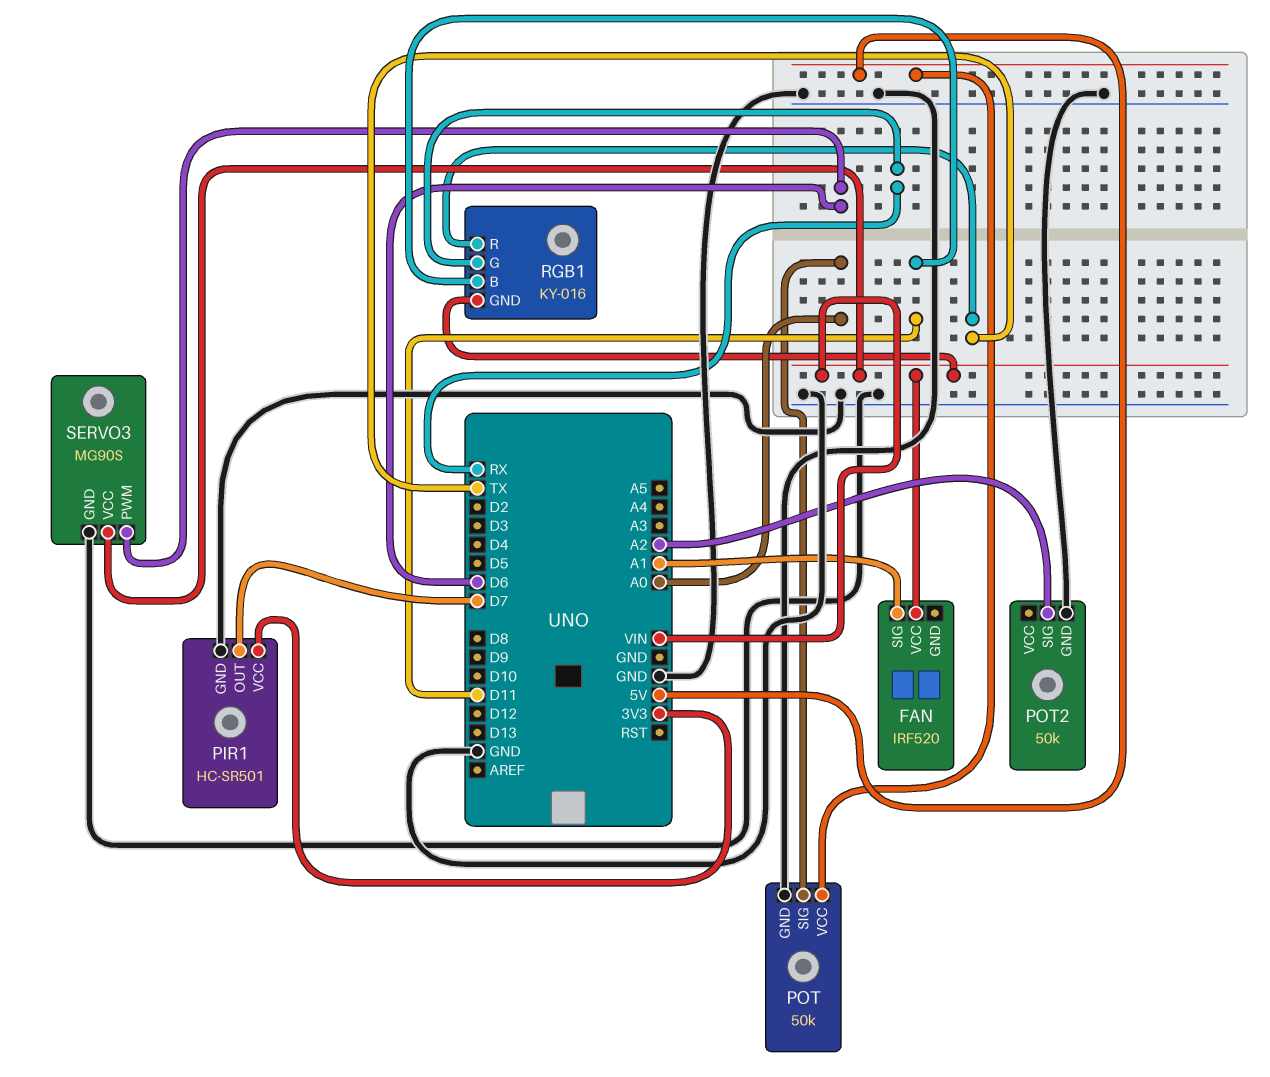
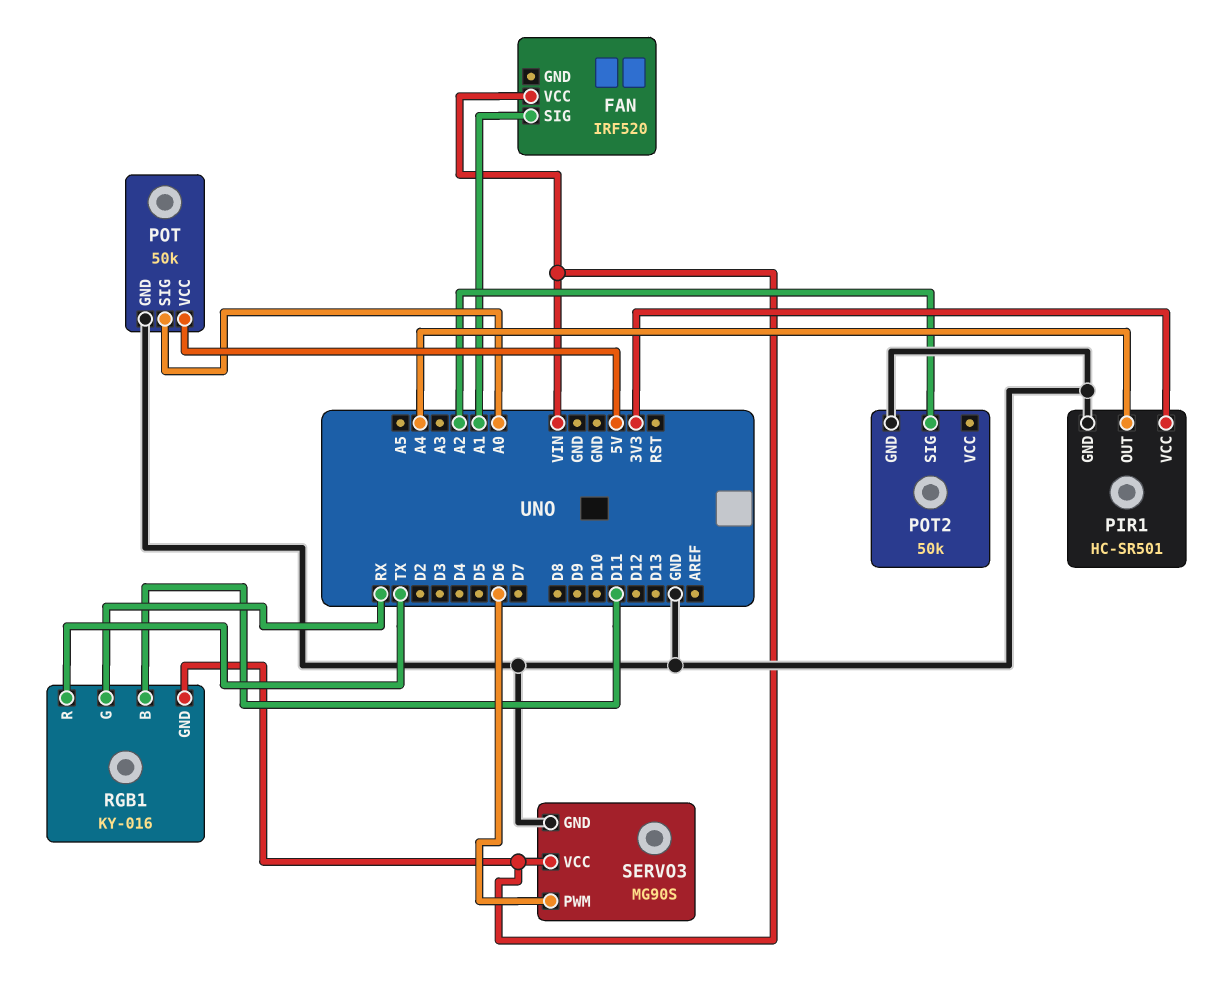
PIR1 pin OUT: D7 -> A4

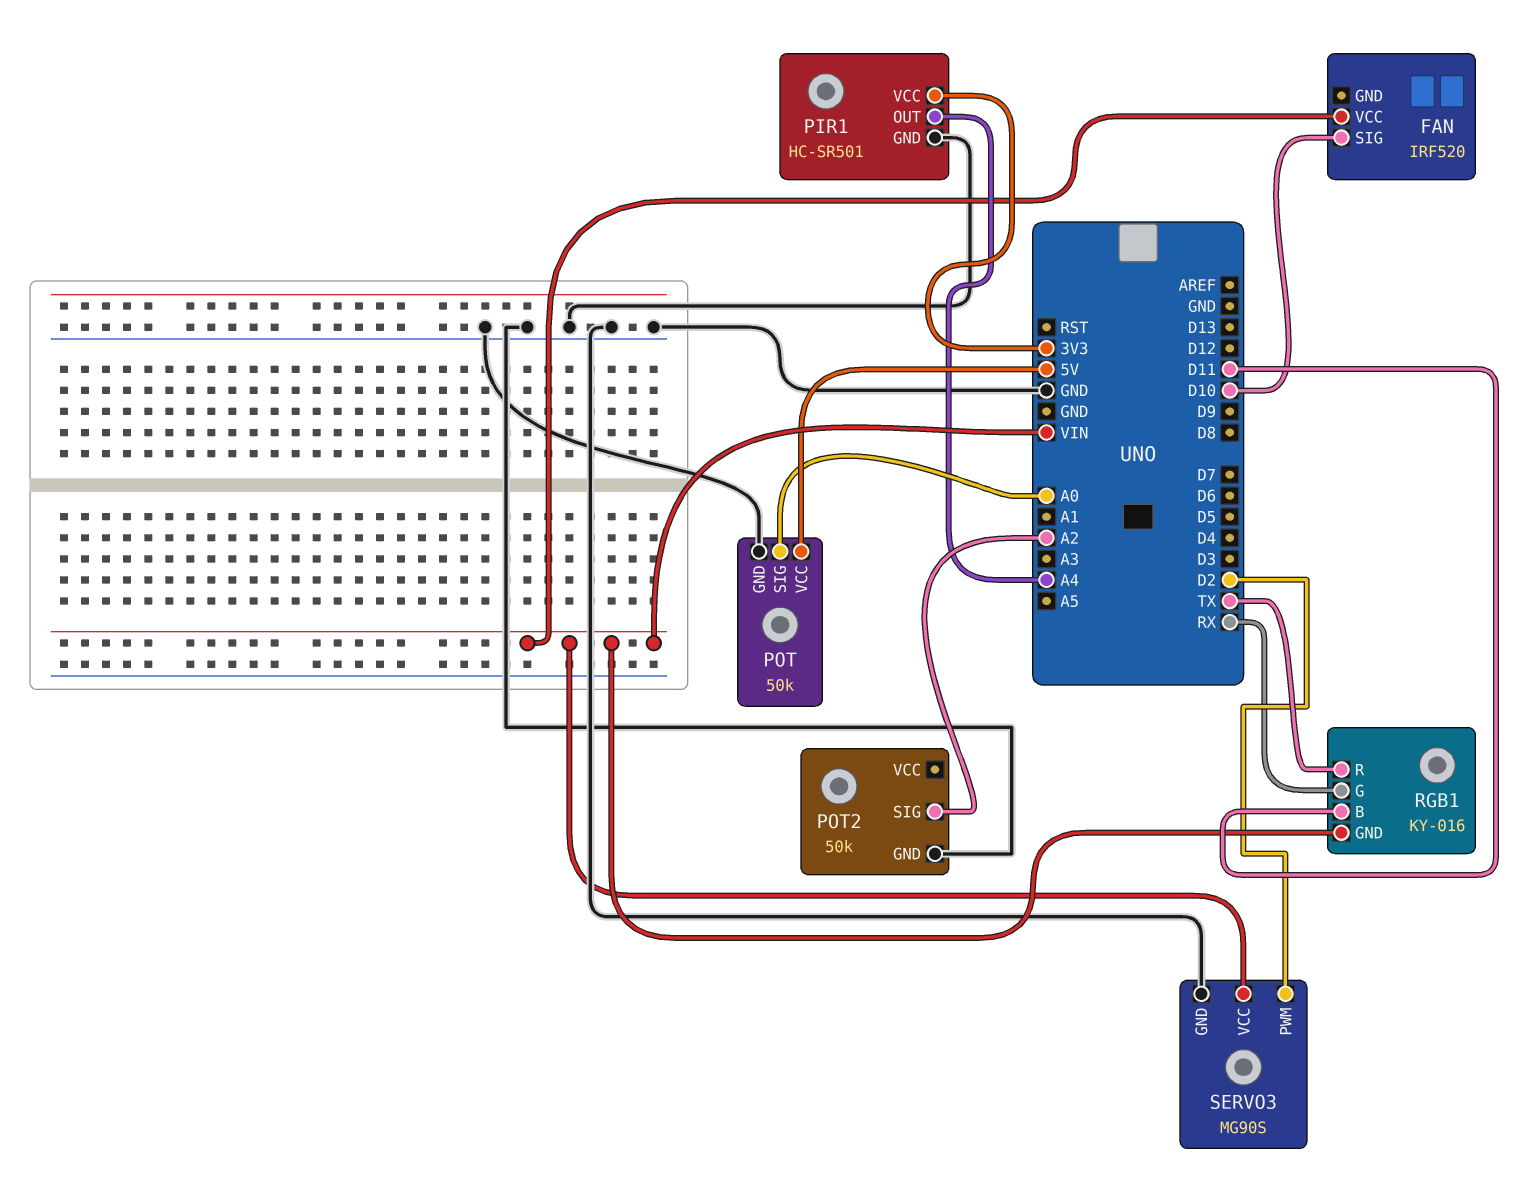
FAN pin SIG: A1 -> D10
SERVO3 pin PWM: D6 -> D2

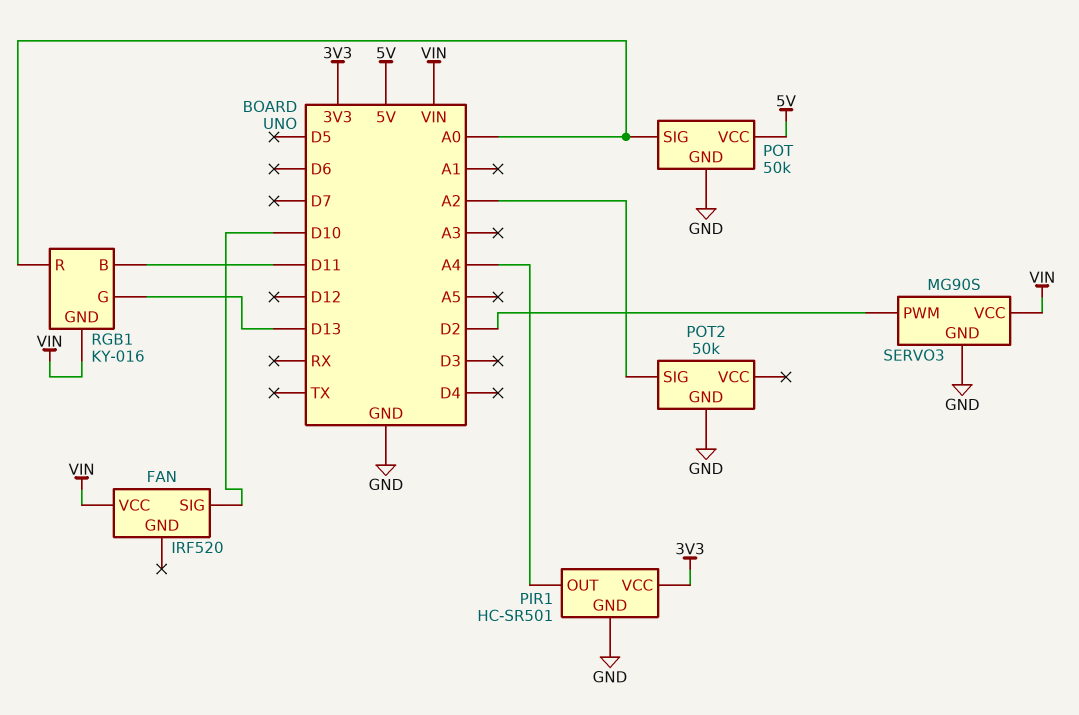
RGB1 pin G: RX -> D13
RGB1 pin R: TX -> A0

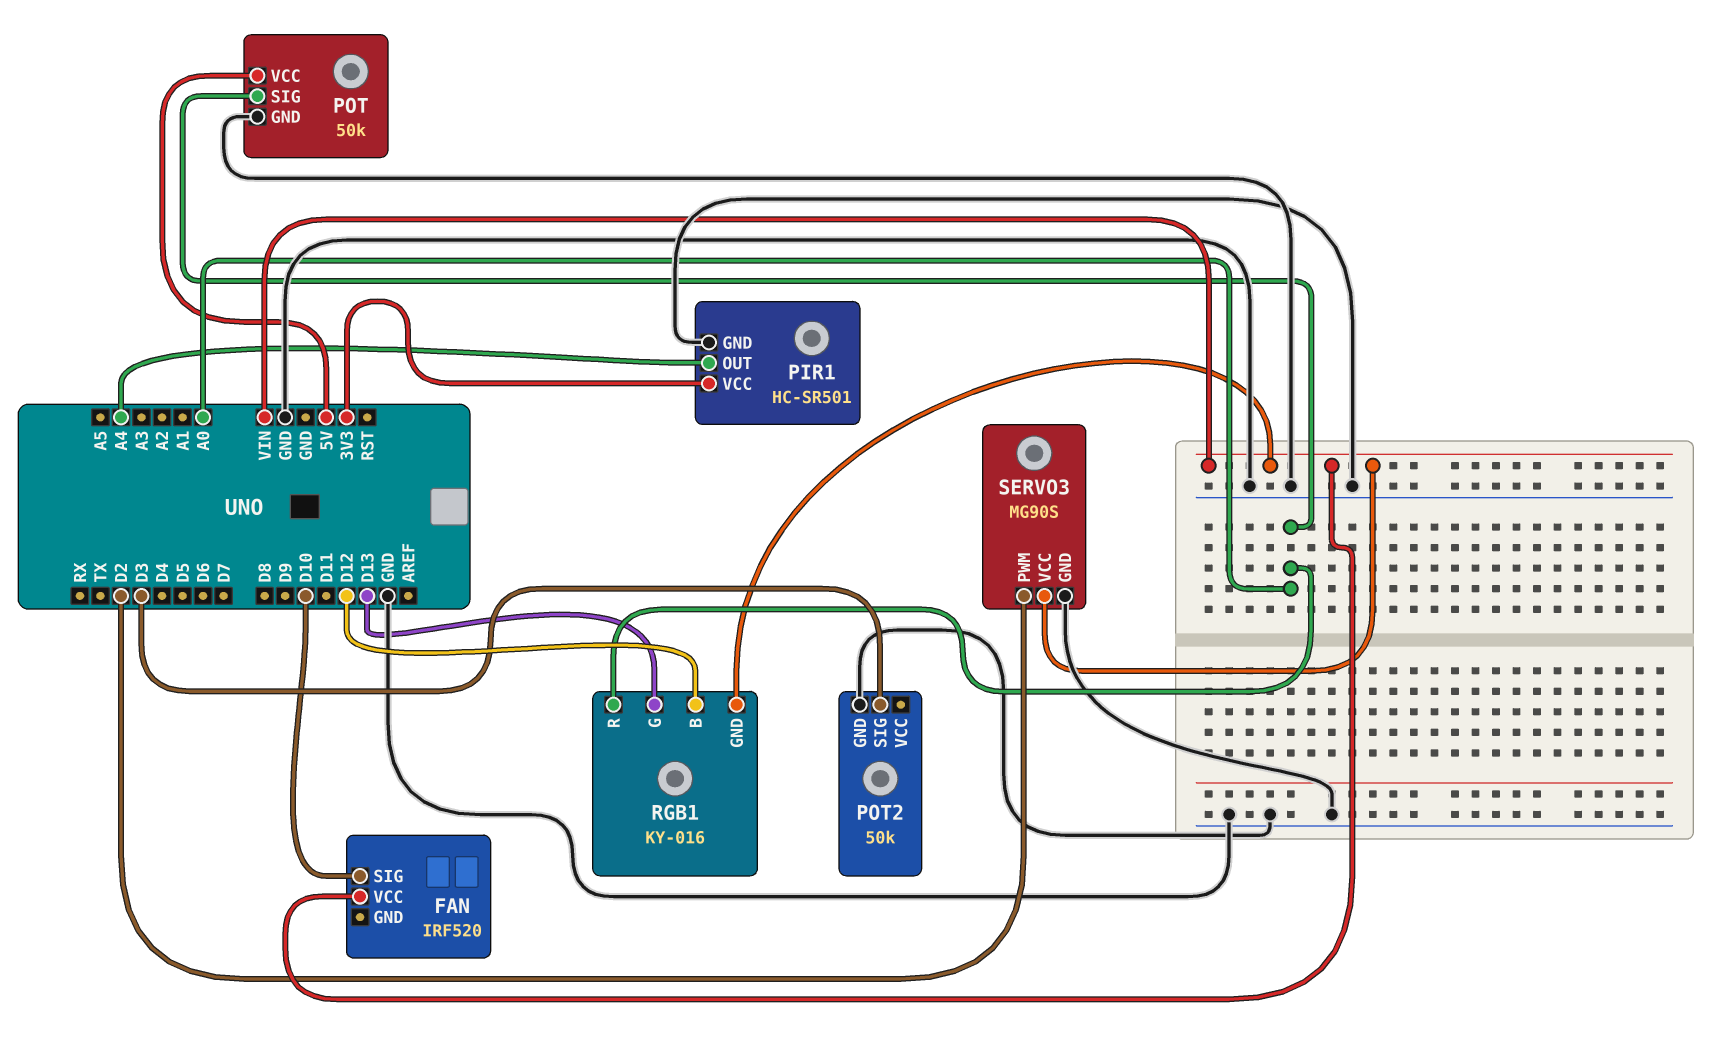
POT2 pin SIG: A2 -> D3
RGB1 pin B: D11 -> D12

